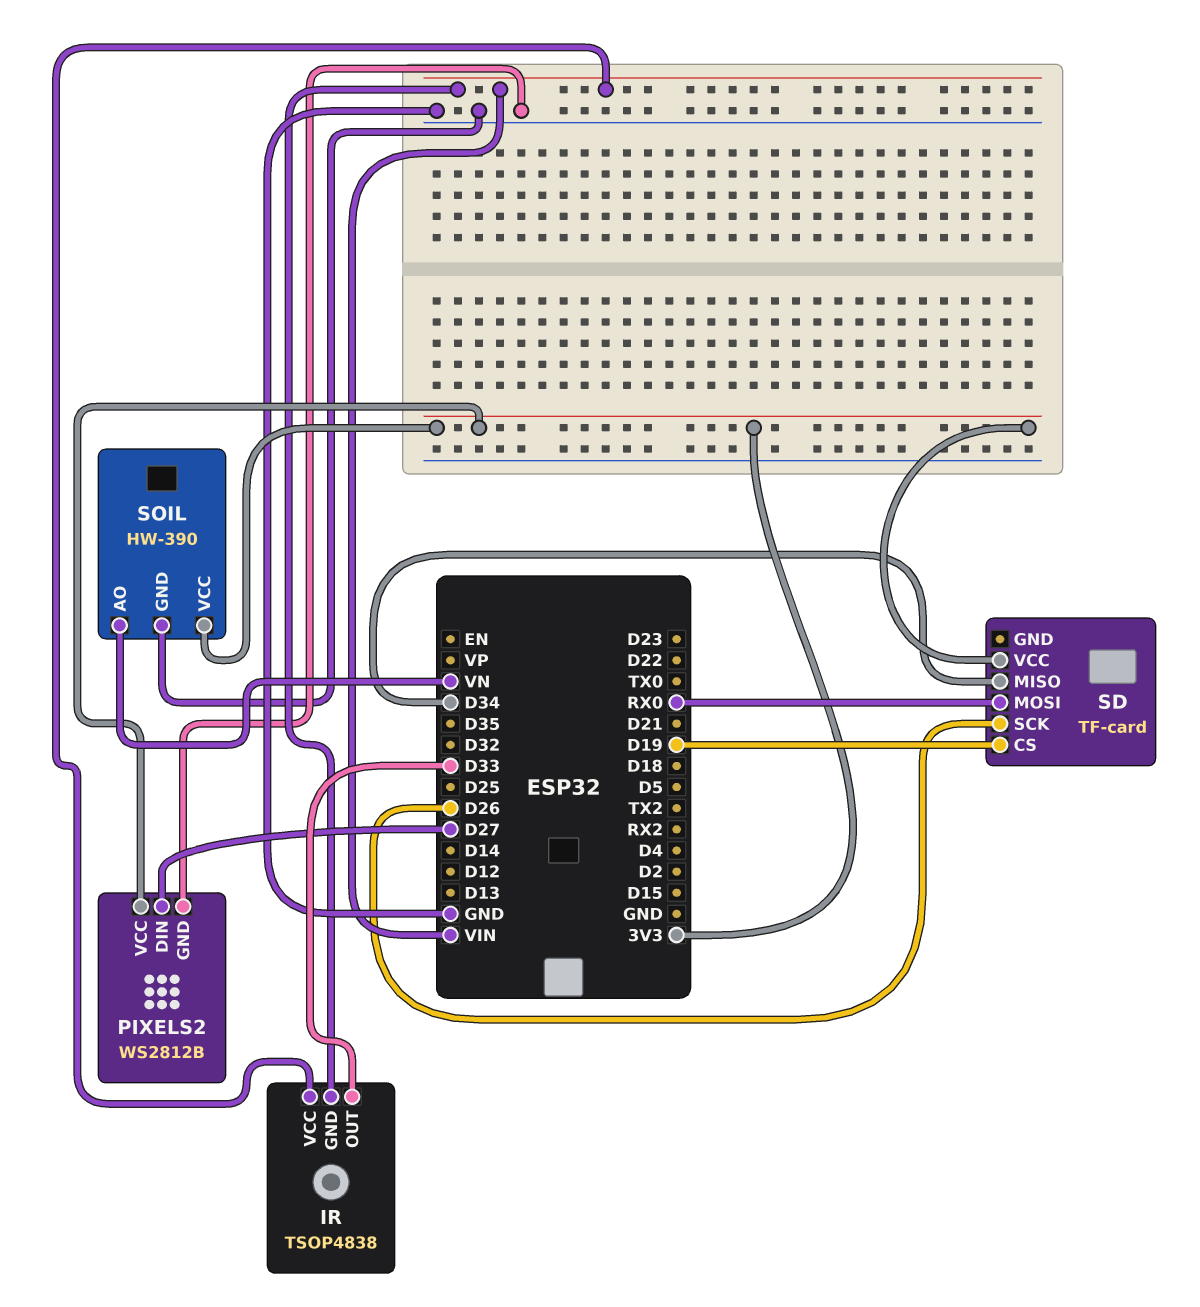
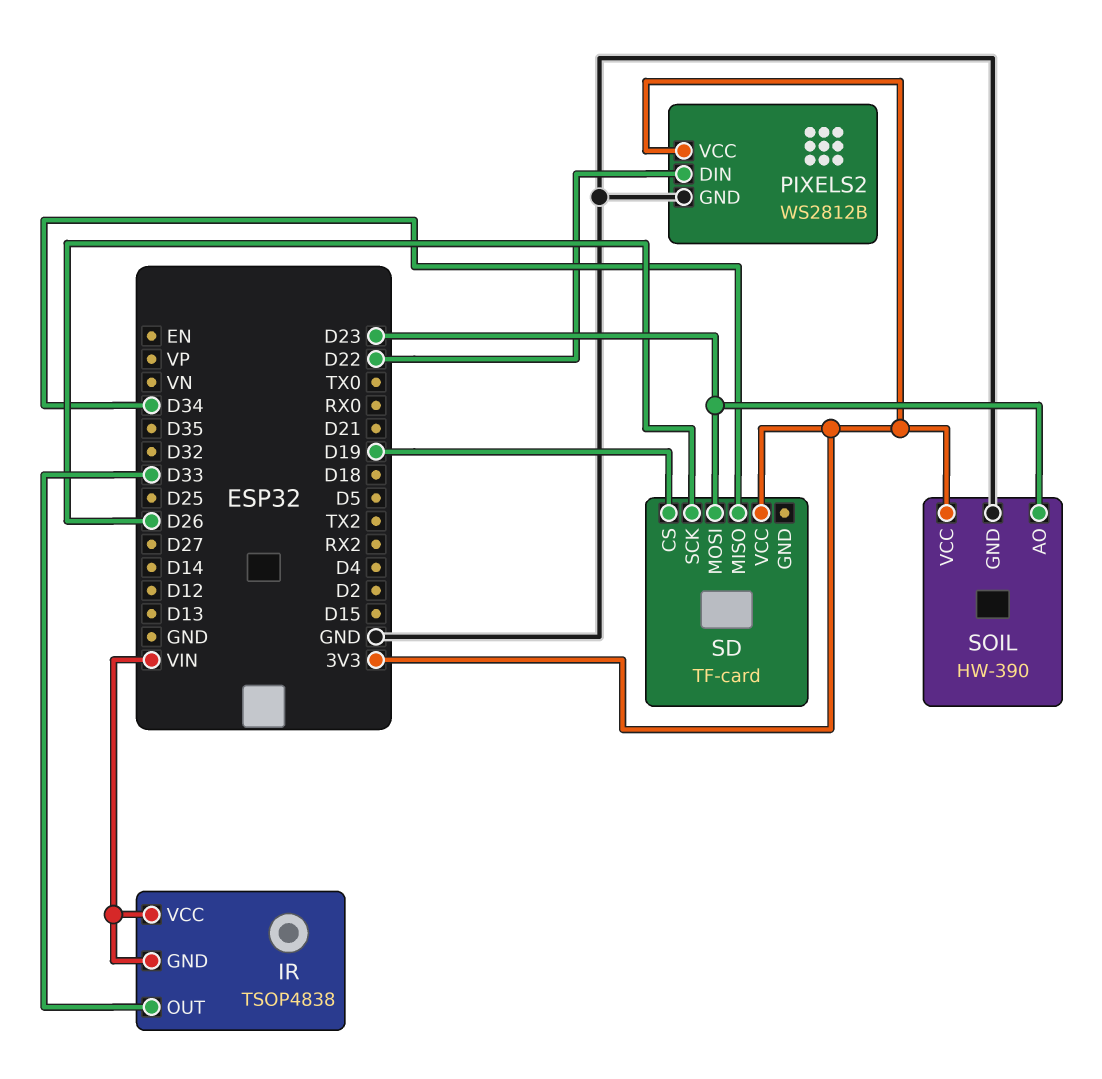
PIXELS2 pin DIN: D27 -> D22
SD pin MOSI: RX0 -> D23
SOIL pin AO: VN -> D23

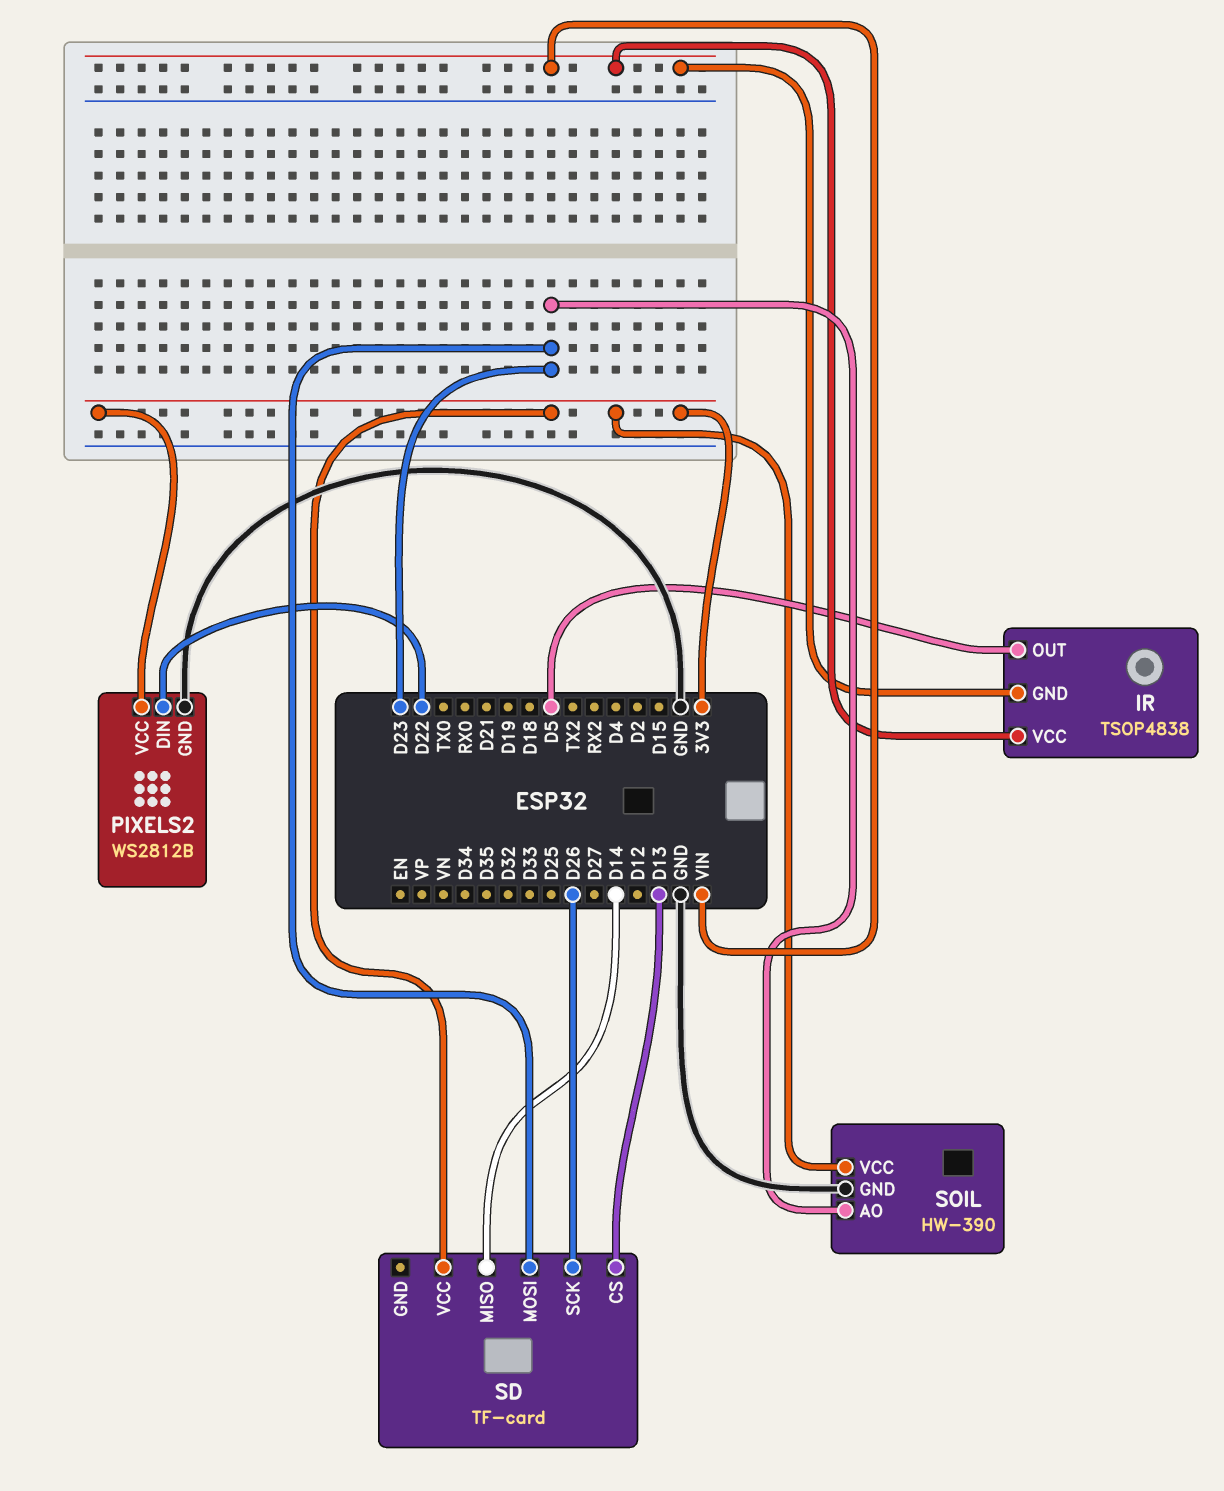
IR pin OUT: D33 -> D5
SD pin CS: D19 -> D13
SD pin MISO: D34 -> D14

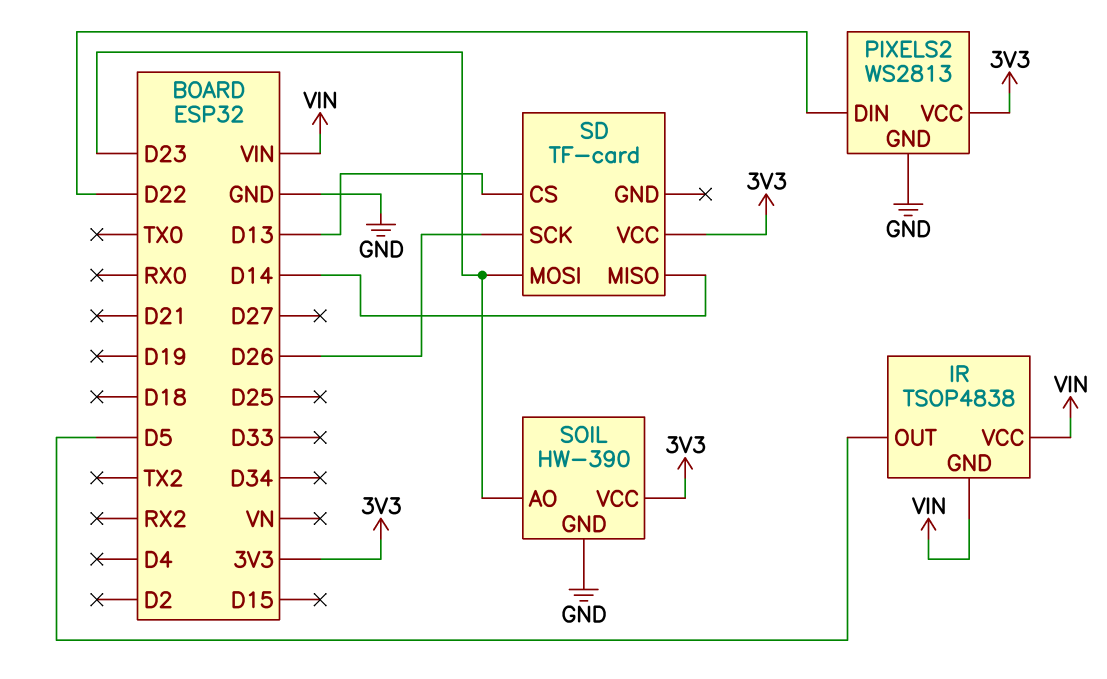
PIXELS2: WS2812B -> WS2813

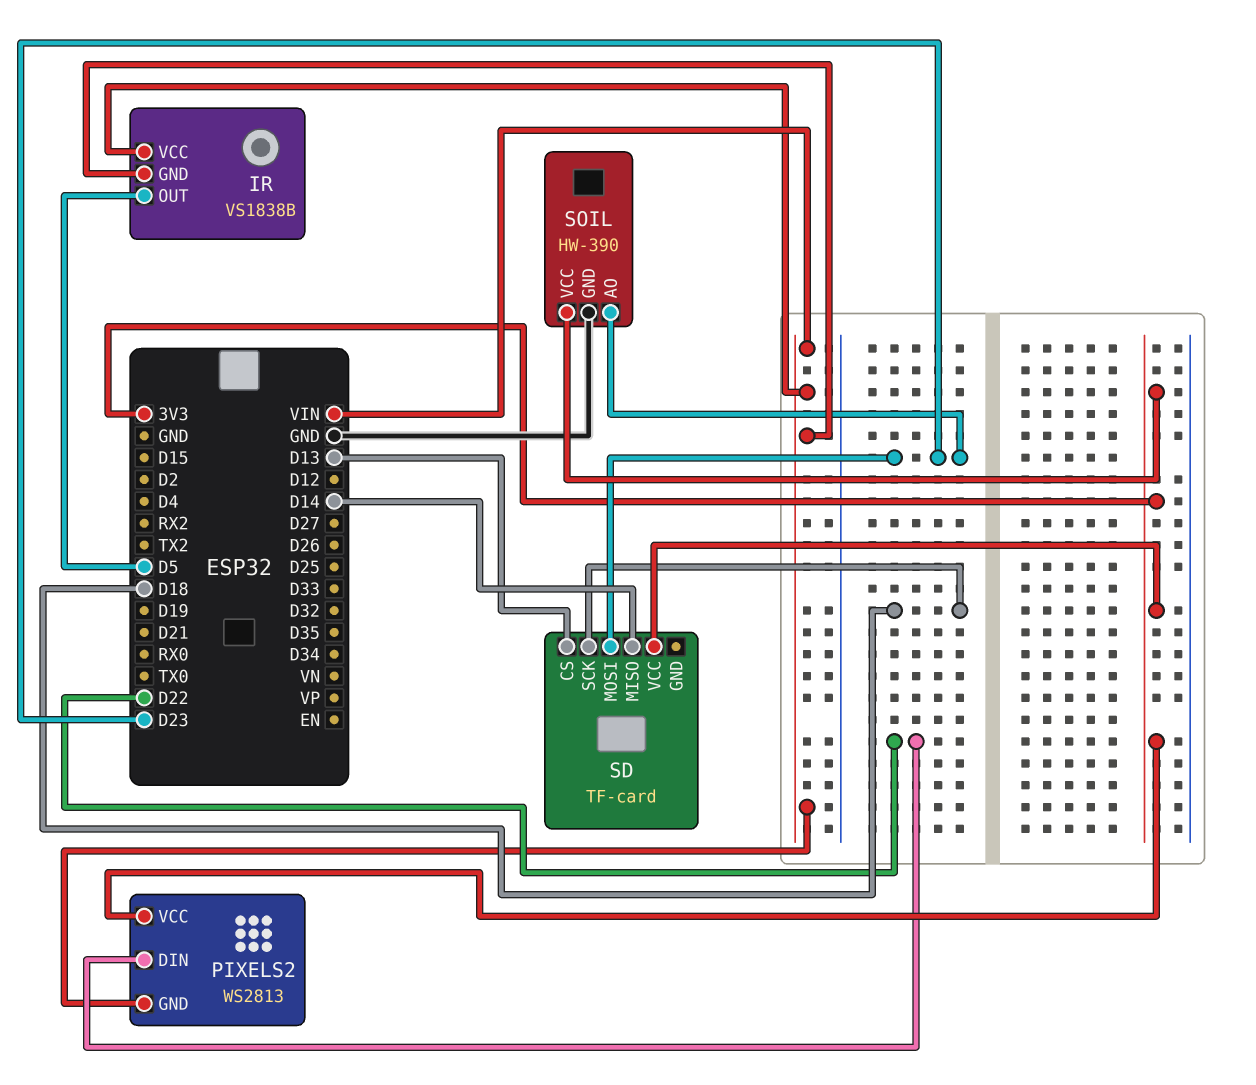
IR: TSOP4838 -> VS1838B
PIXELS2 pin GND: GND -> VIN
SD pin SCK: D26 -> D18

